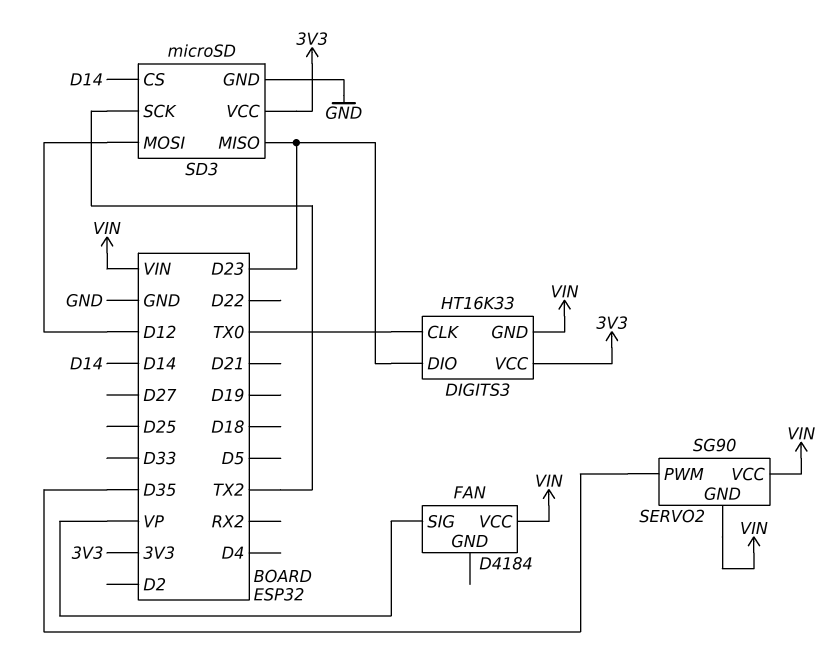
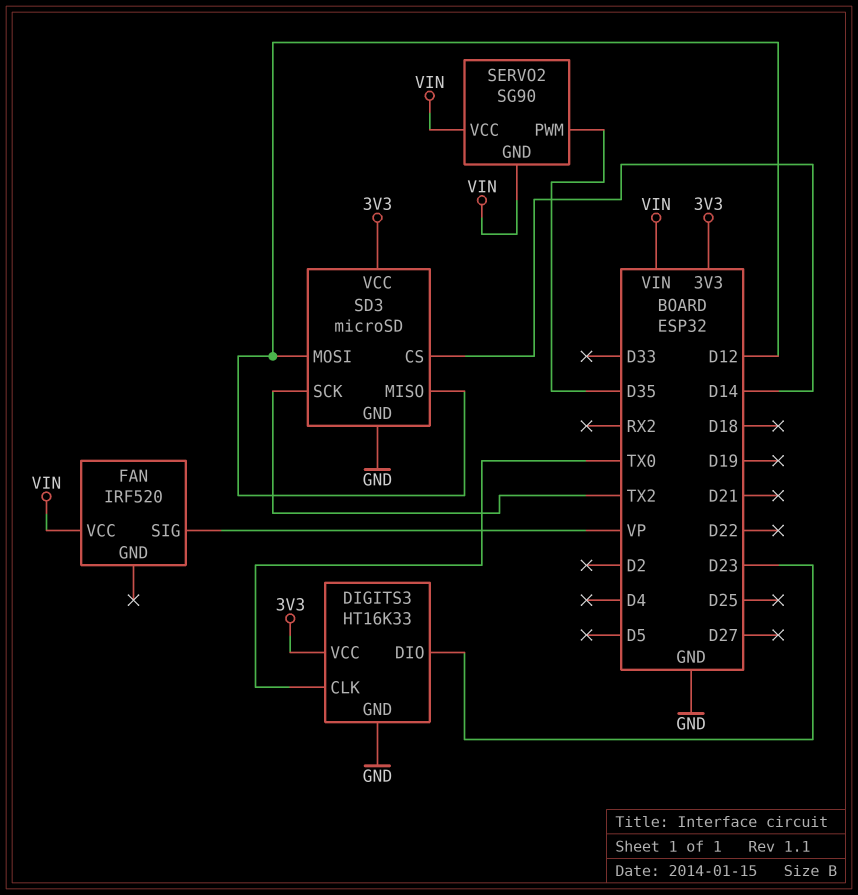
DIGITS3 pin GND: VIN -> GND
FAN: D4184 -> IRF520
SD3 pin MISO: D23 -> D12

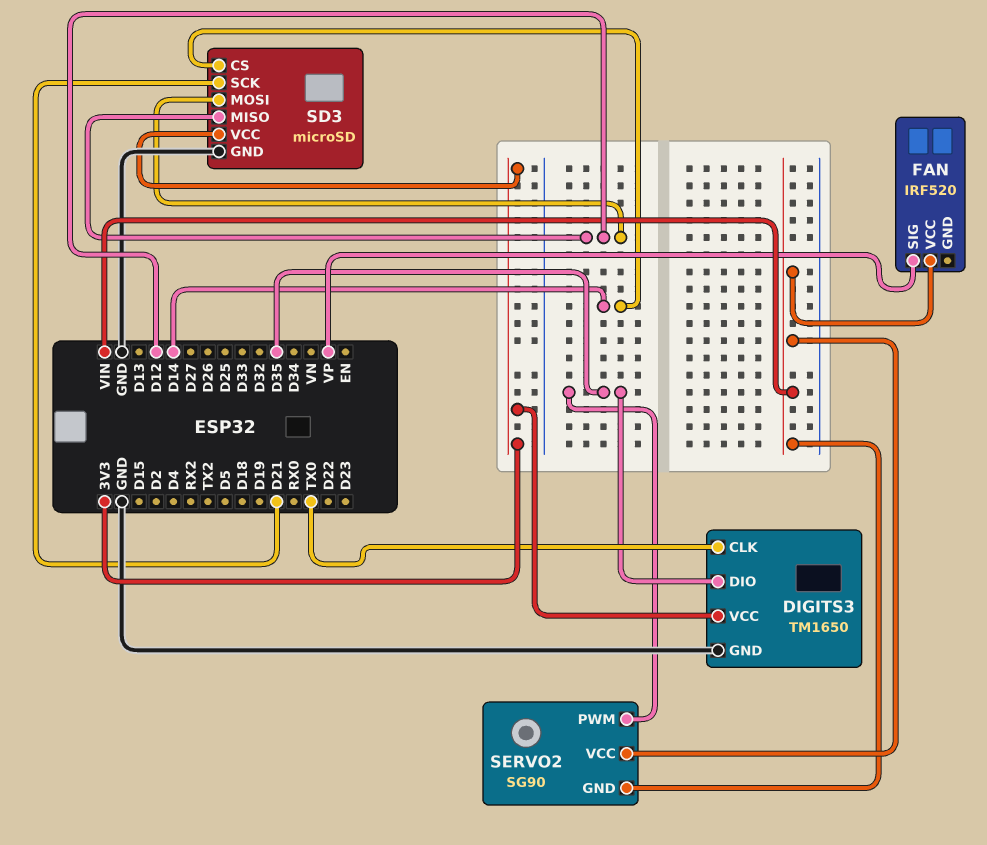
DIGITS3: HT16K33 -> TM1650
DIGITS3 pin DIO: D23 -> D35
SD3 pin SCK: TX2 -> D21

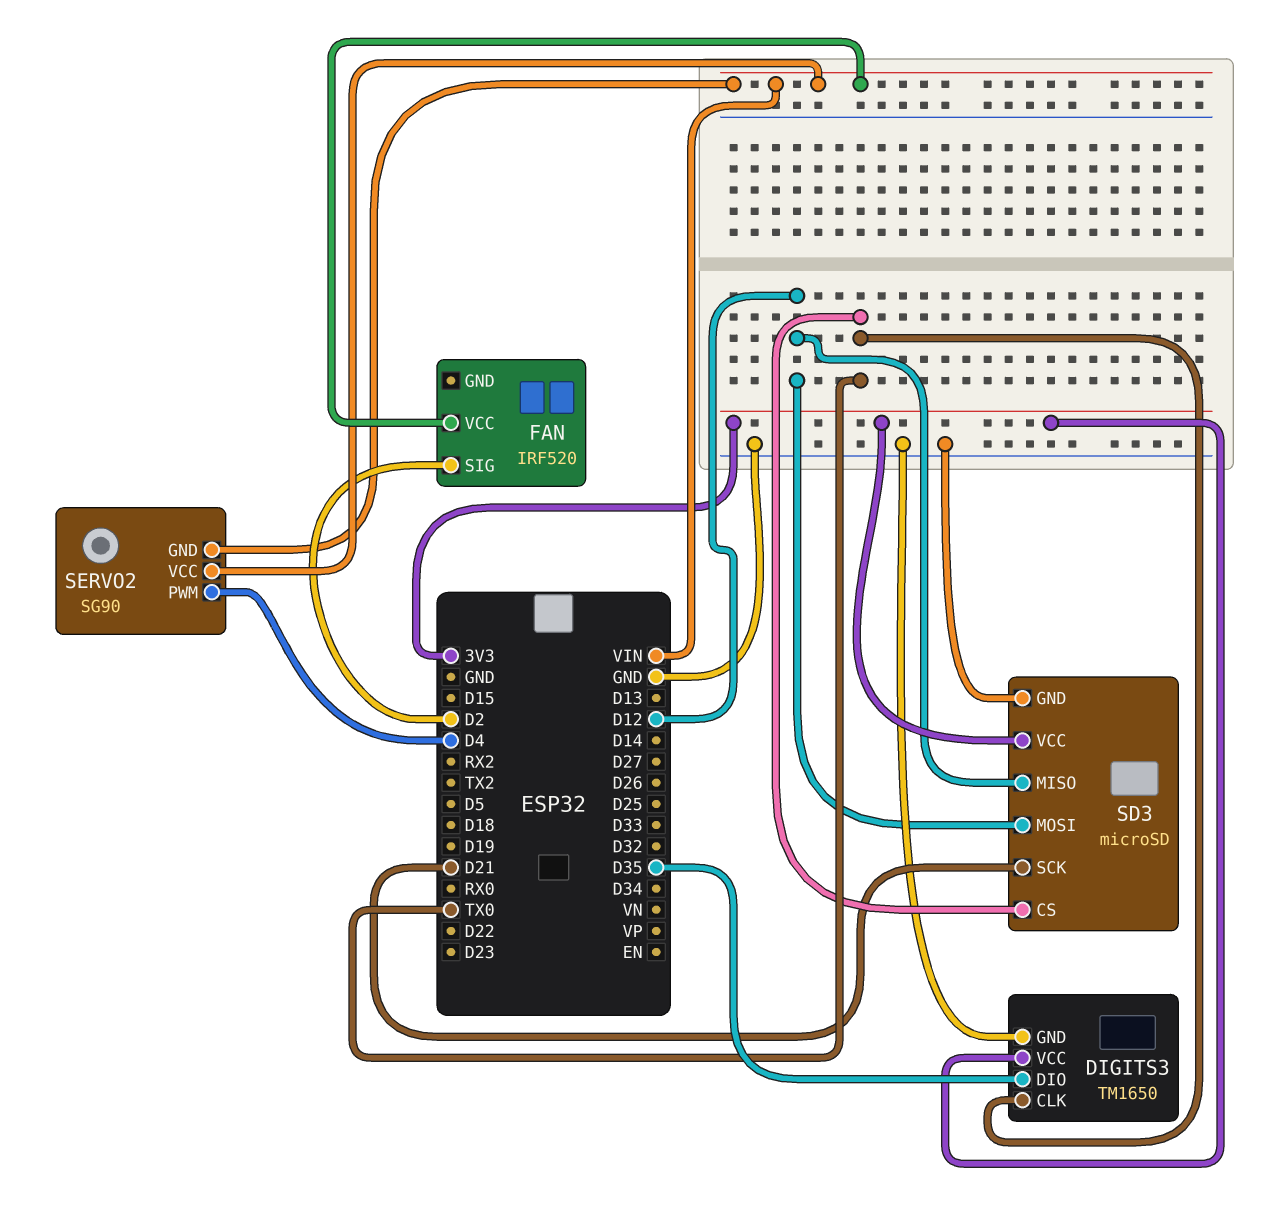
FAN pin SIG: VP -> D2
SD3 pin CS: D14 -> TX0
SERVO2 pin PWM: D35 -> D4

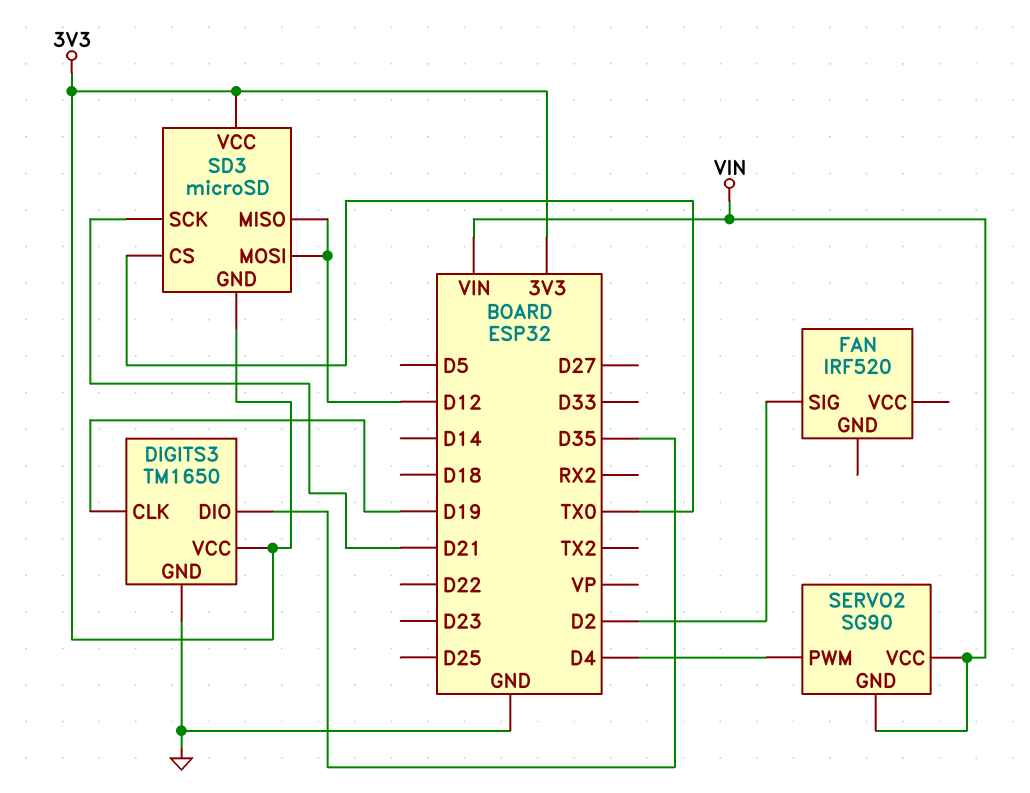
DIGITS3 pin CLK: TX0 -> D19
FAN pin VCC: VIN -> none
SD3 pin GND: GND -> 3V3

